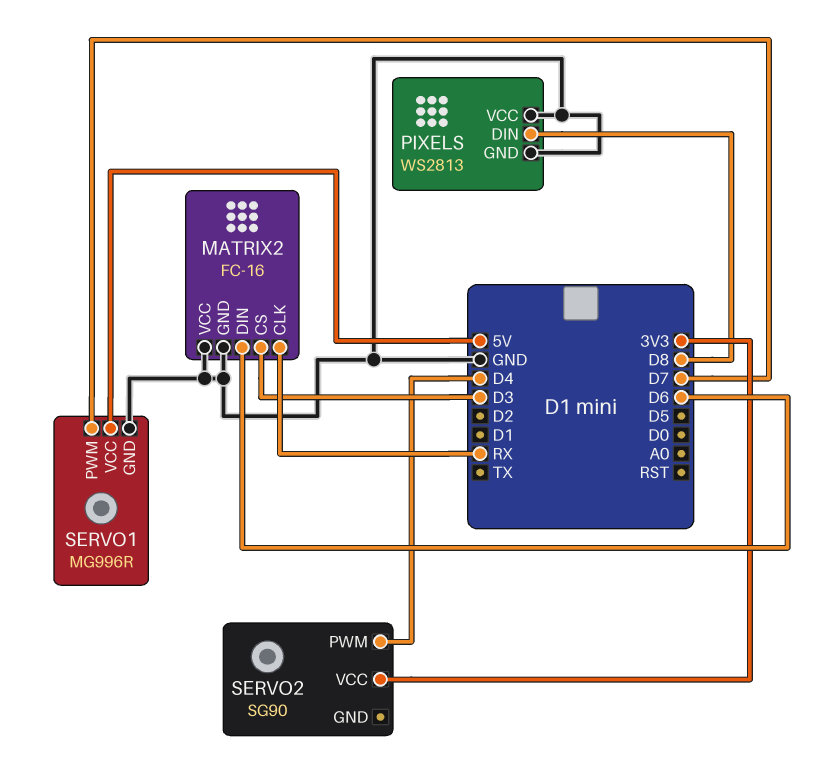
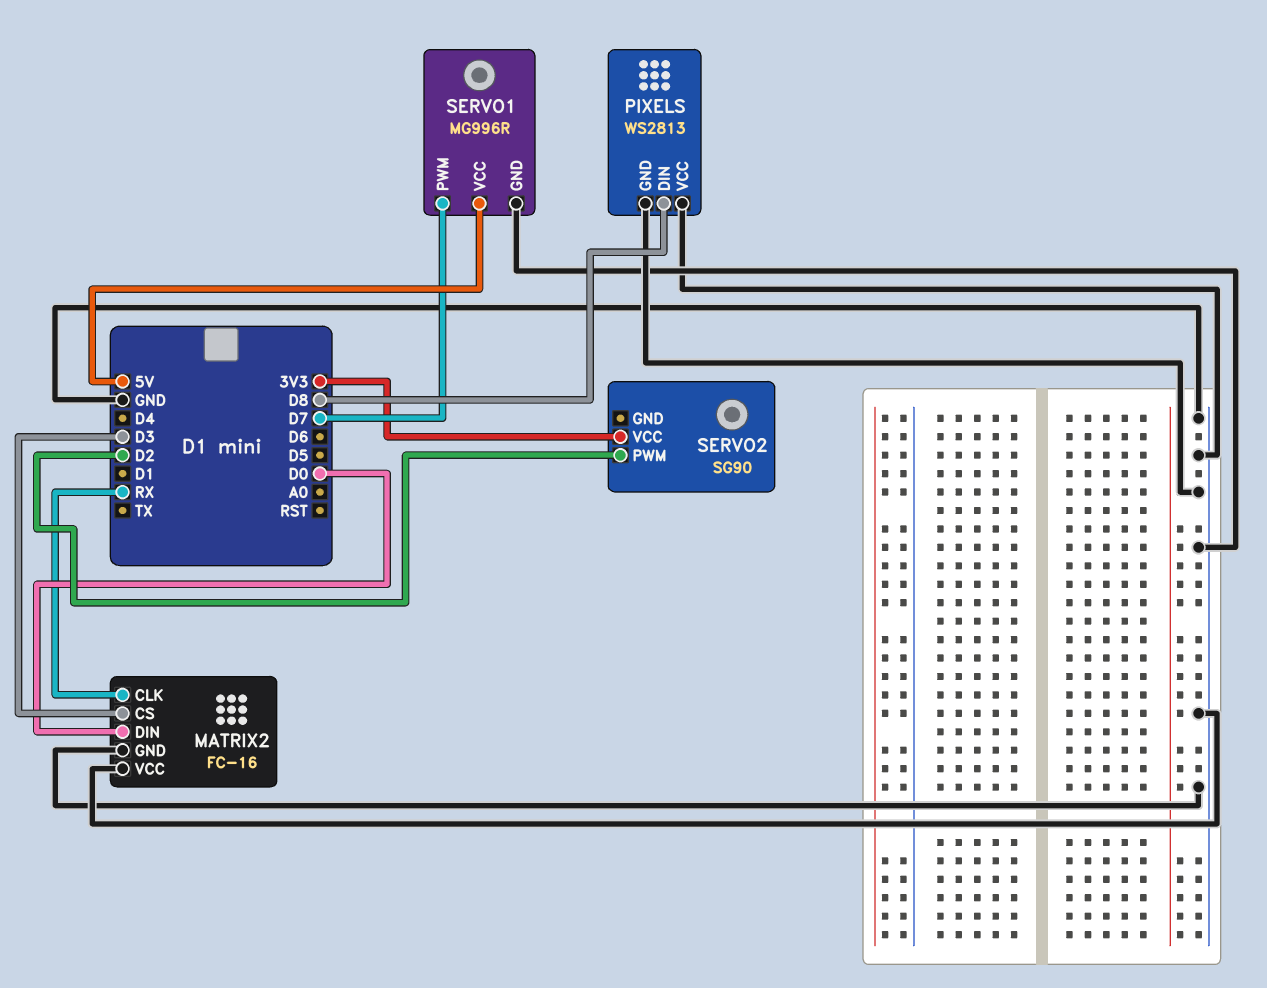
MATRIX2 pin DIN: D6 -> D0
SERVO2 pin PWM: D4 -> D2

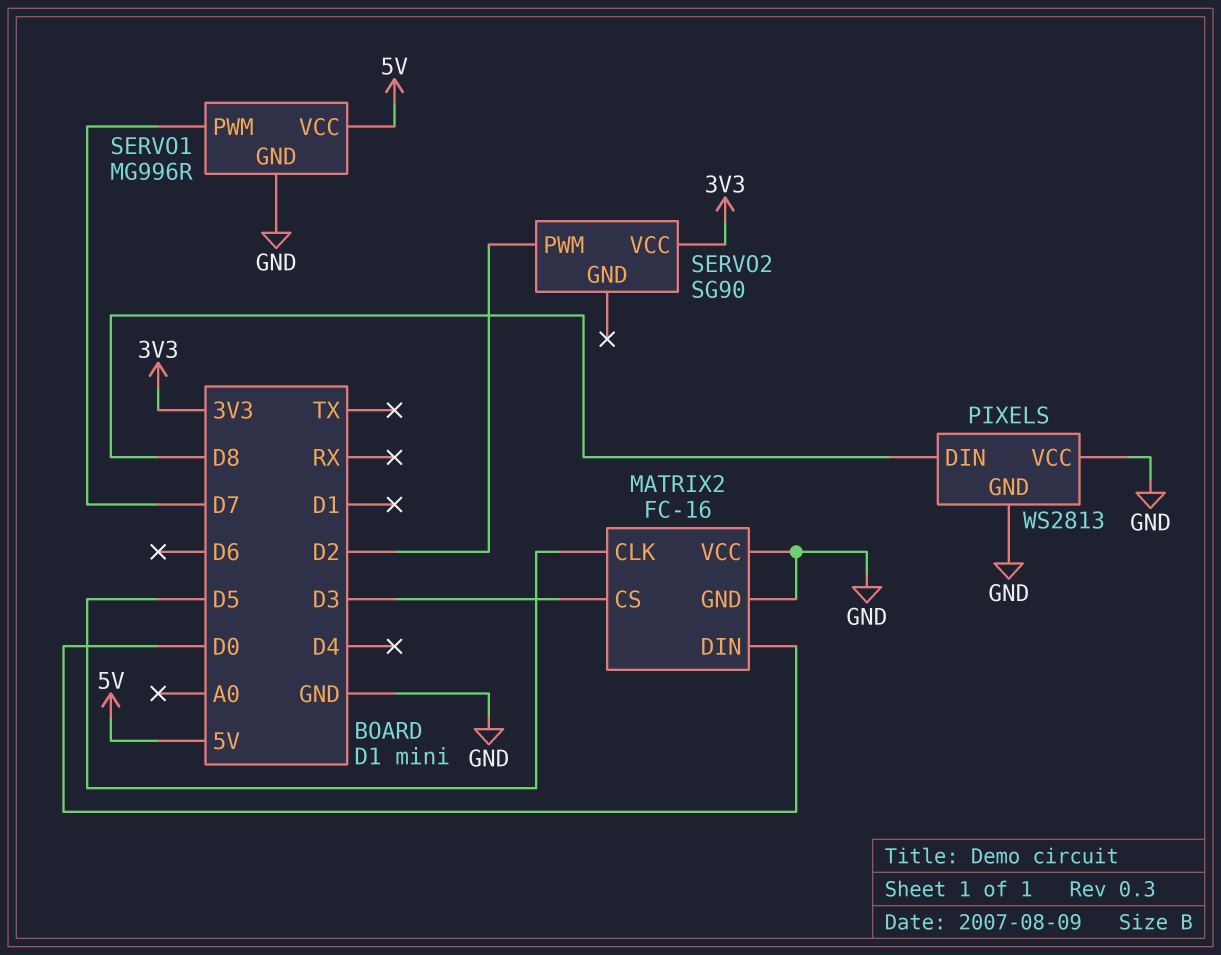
MATRIX2 pin CLK: RX -> D5

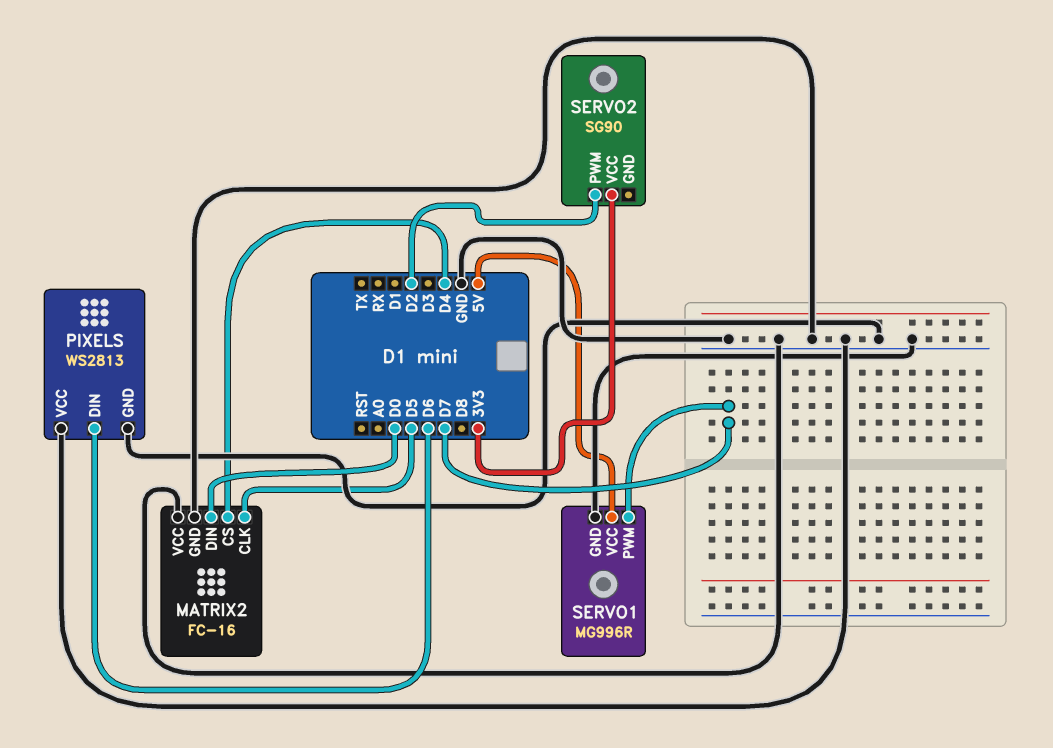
MATRIX2 pin CS: D3 -> D4
PIXELS pin DIN: D8 -> D6

